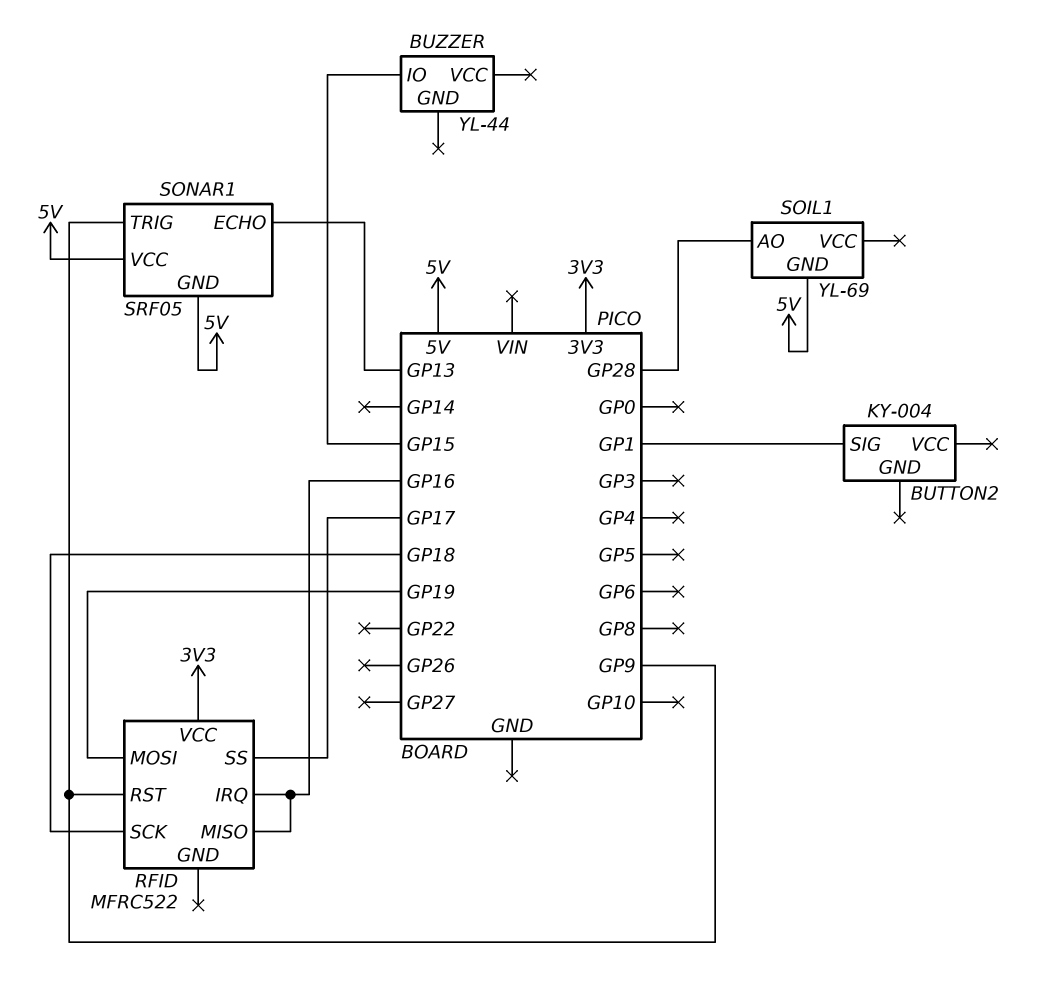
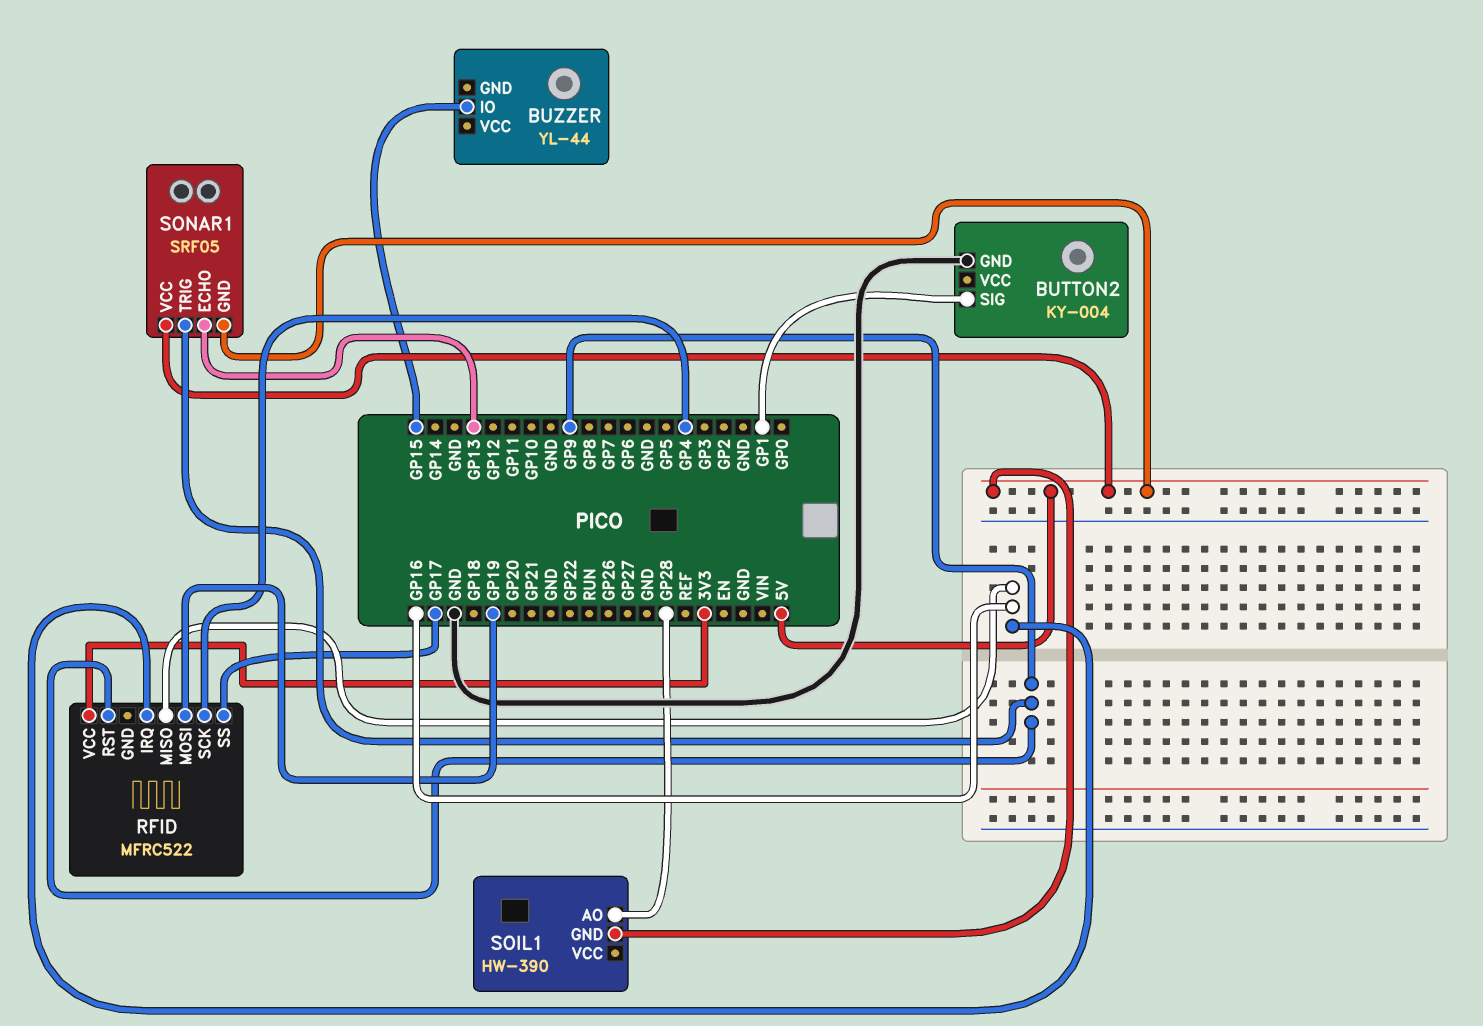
BUTTON2 pin GND: none -> GND
RFID pin SCK: GP18 -> GP4
SOIL1: YL-69 -> HW-390

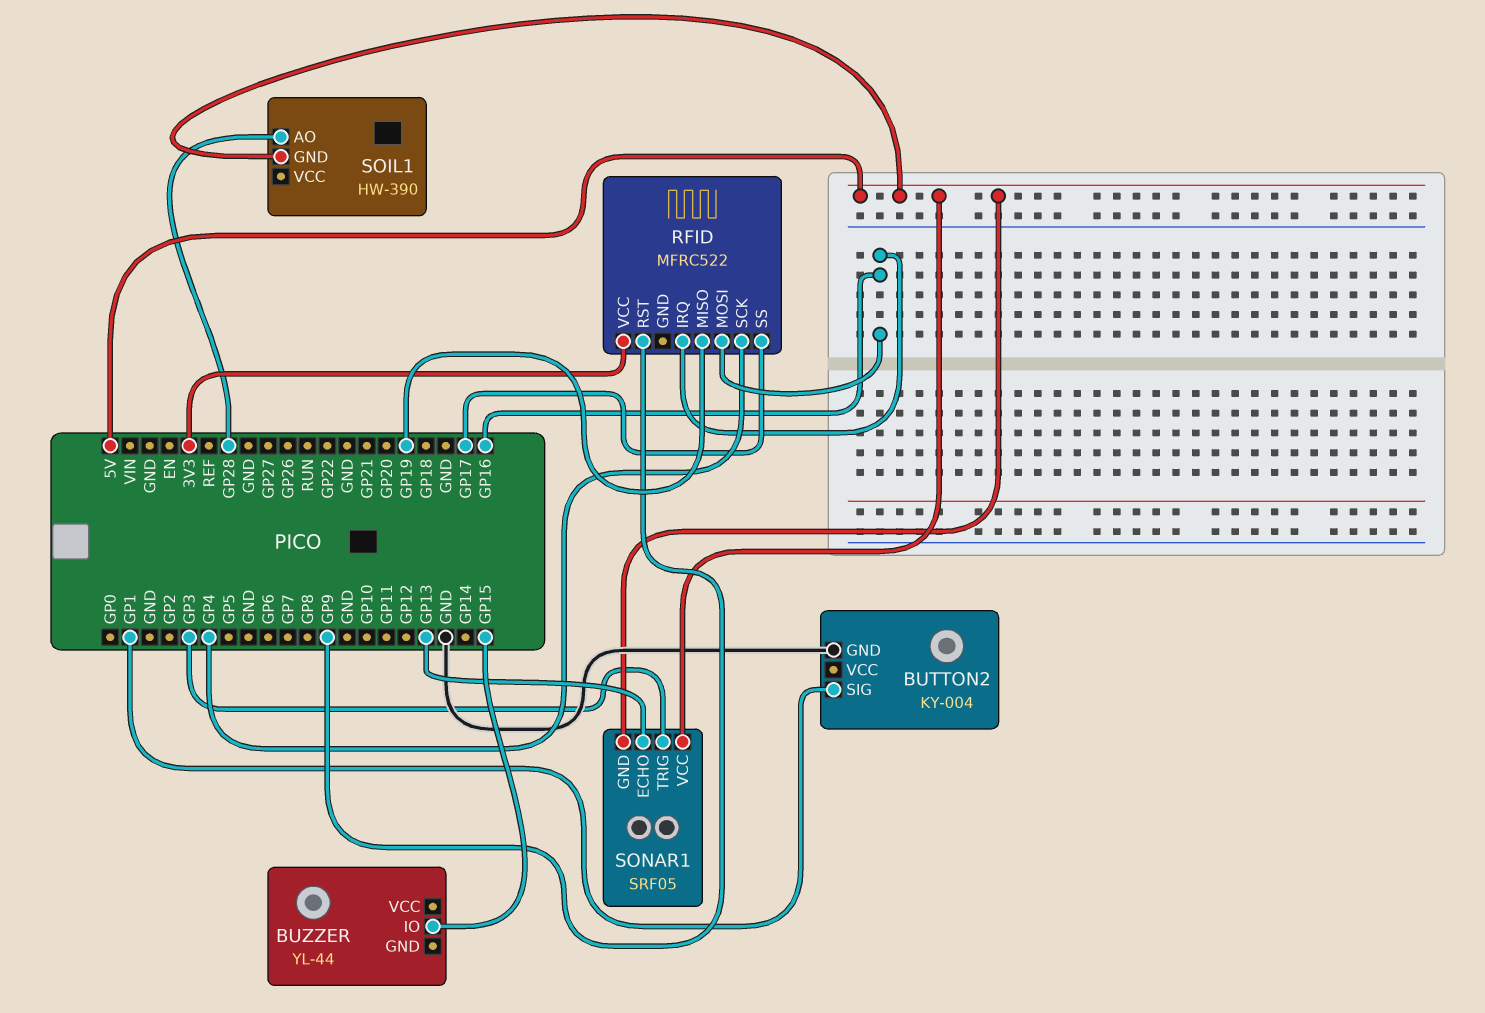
RFID pin MISO: GP16 -> GP19
RFID pin MOSI: GP19 -> GP16
SONAR1 pin TRIG: GP9 -> GP3

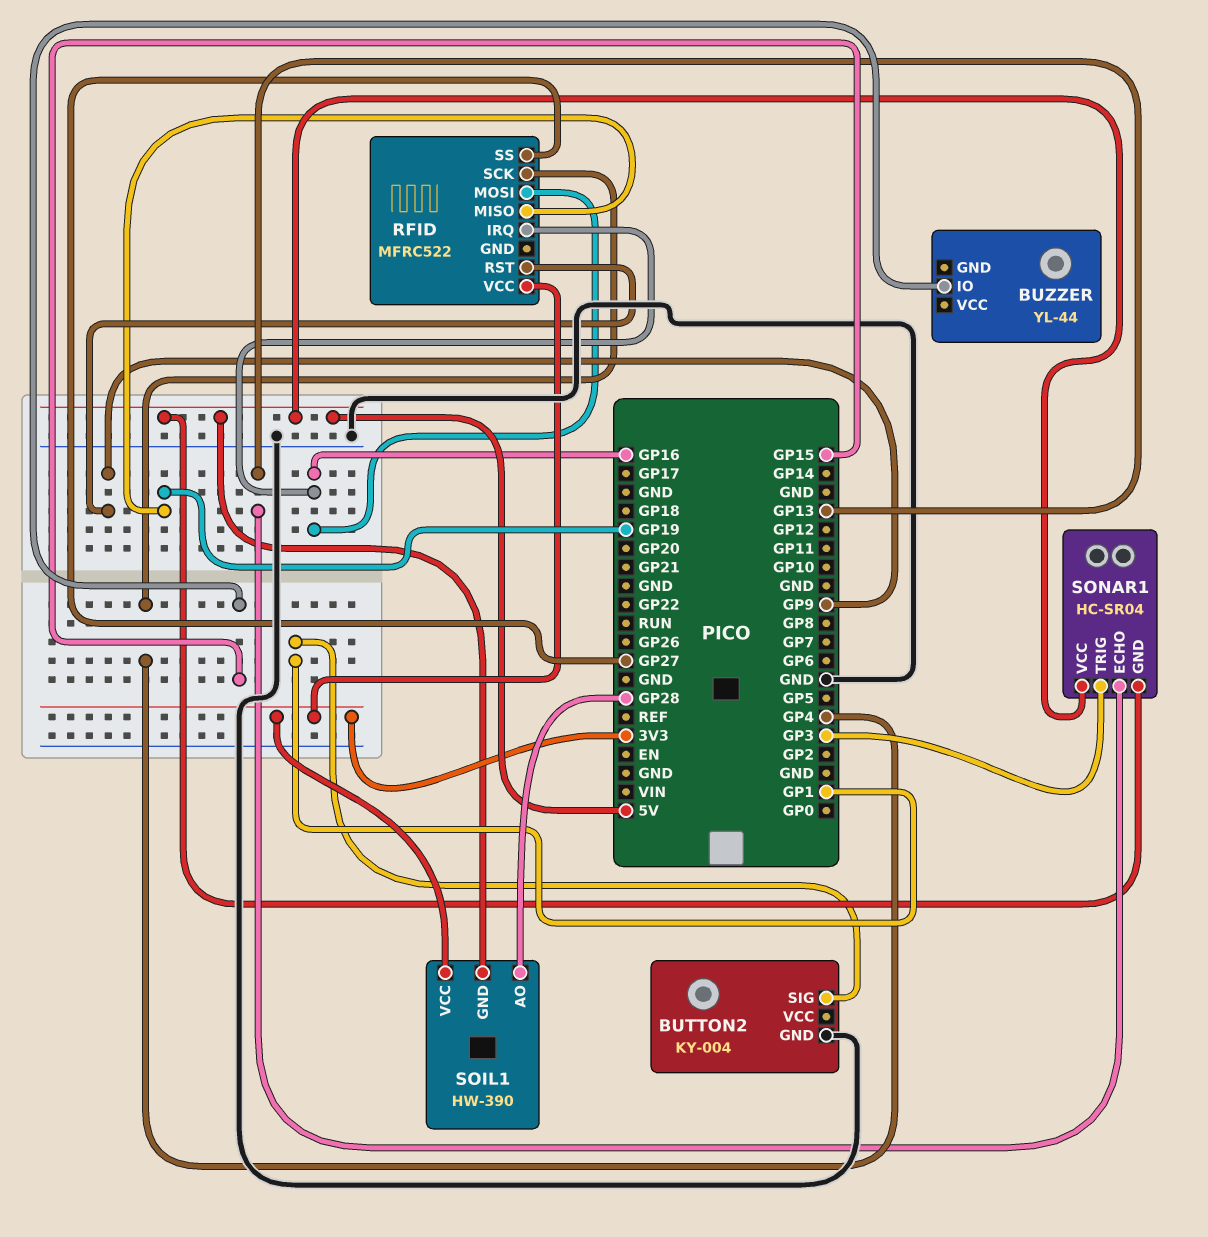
RFID pin SS: GP17 -> GP27
SOIL1 pin VCC: none -> 3V3
SONAR1: SRF05 -> HC-SR04

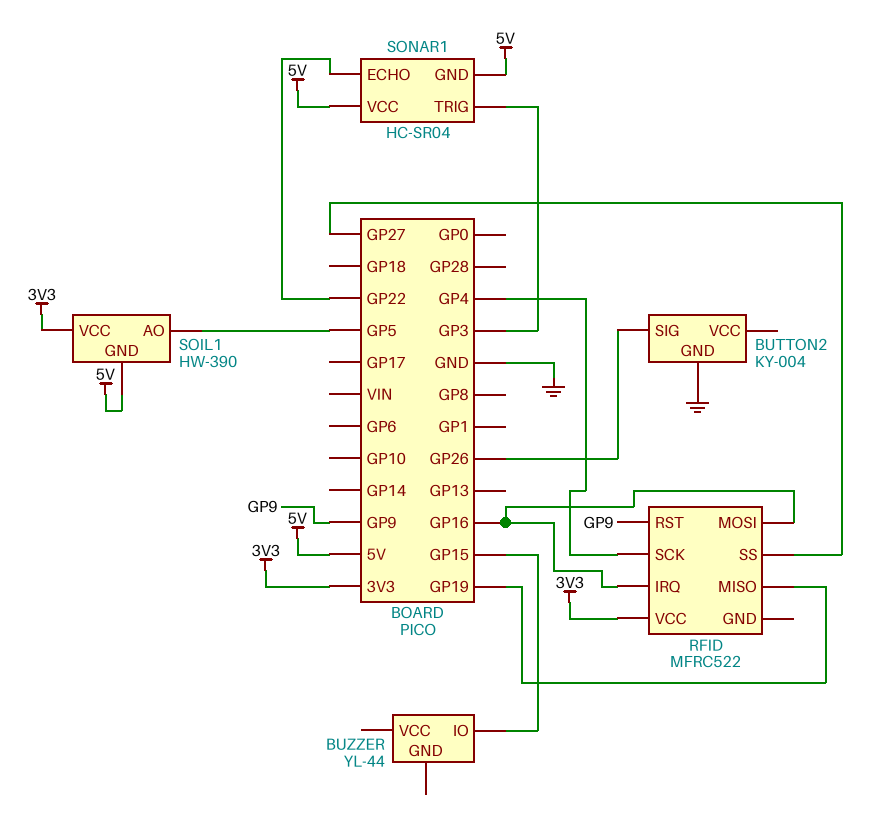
BUTTON2 pin SIG: GP1 -> GP26
SOIL1 pin AO: GP28 -> GP5
SONAR1 pin ECHO: GP13 -> GP22

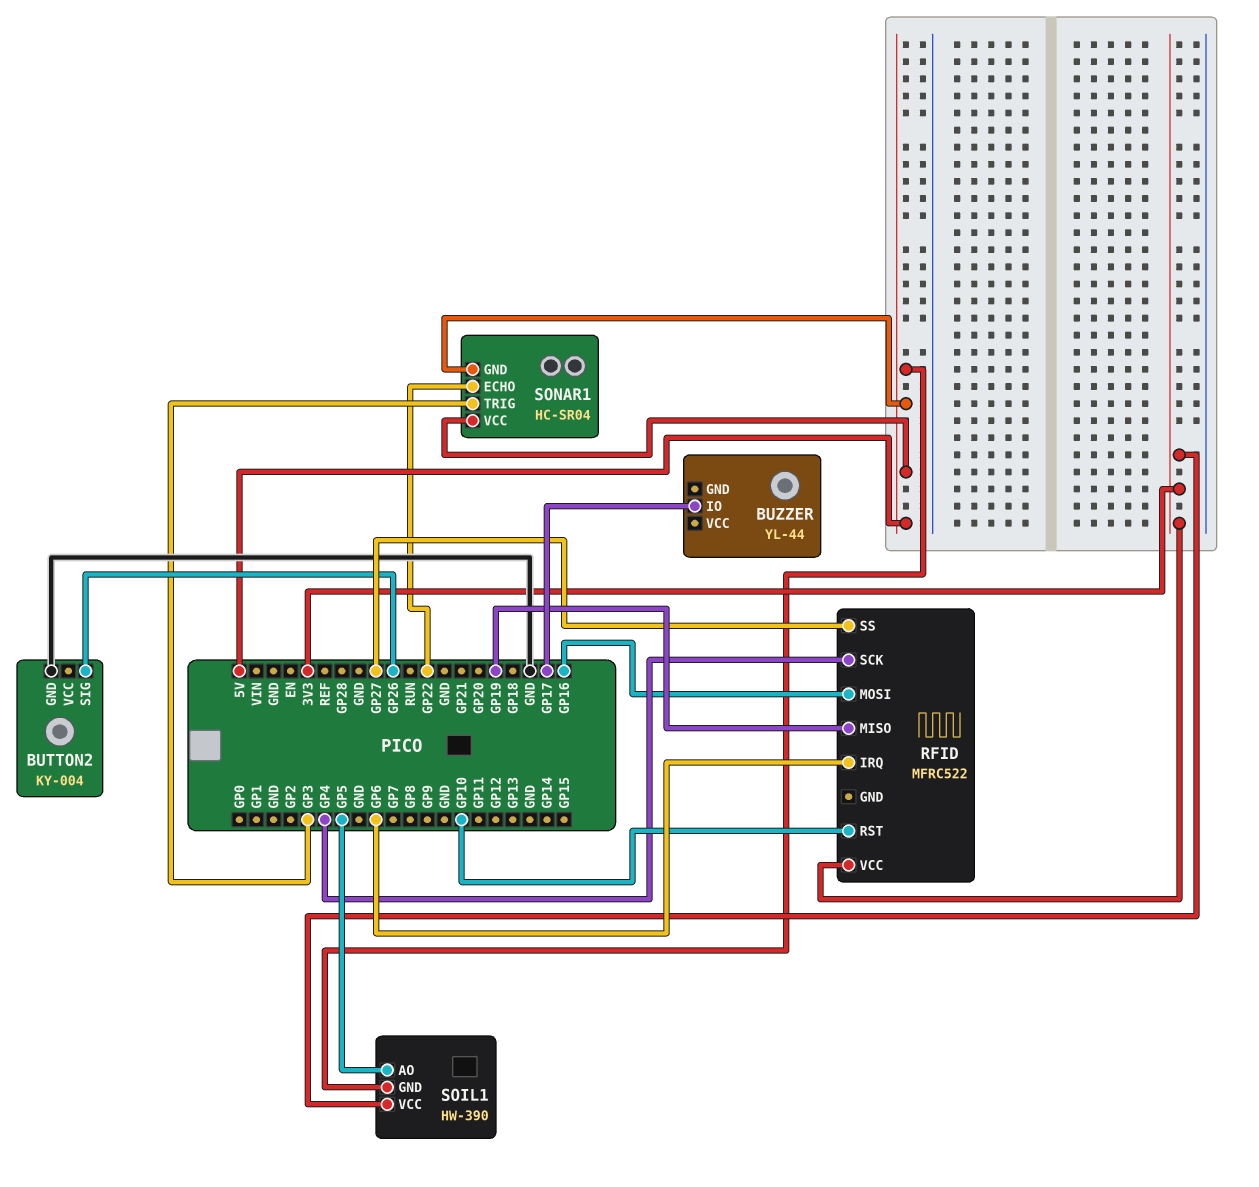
BUZZER pin IO: GP15 -> GP17
RFID pin IRQ: GP16 -> GP6
RFID pin RST: GP9 -> GP10

